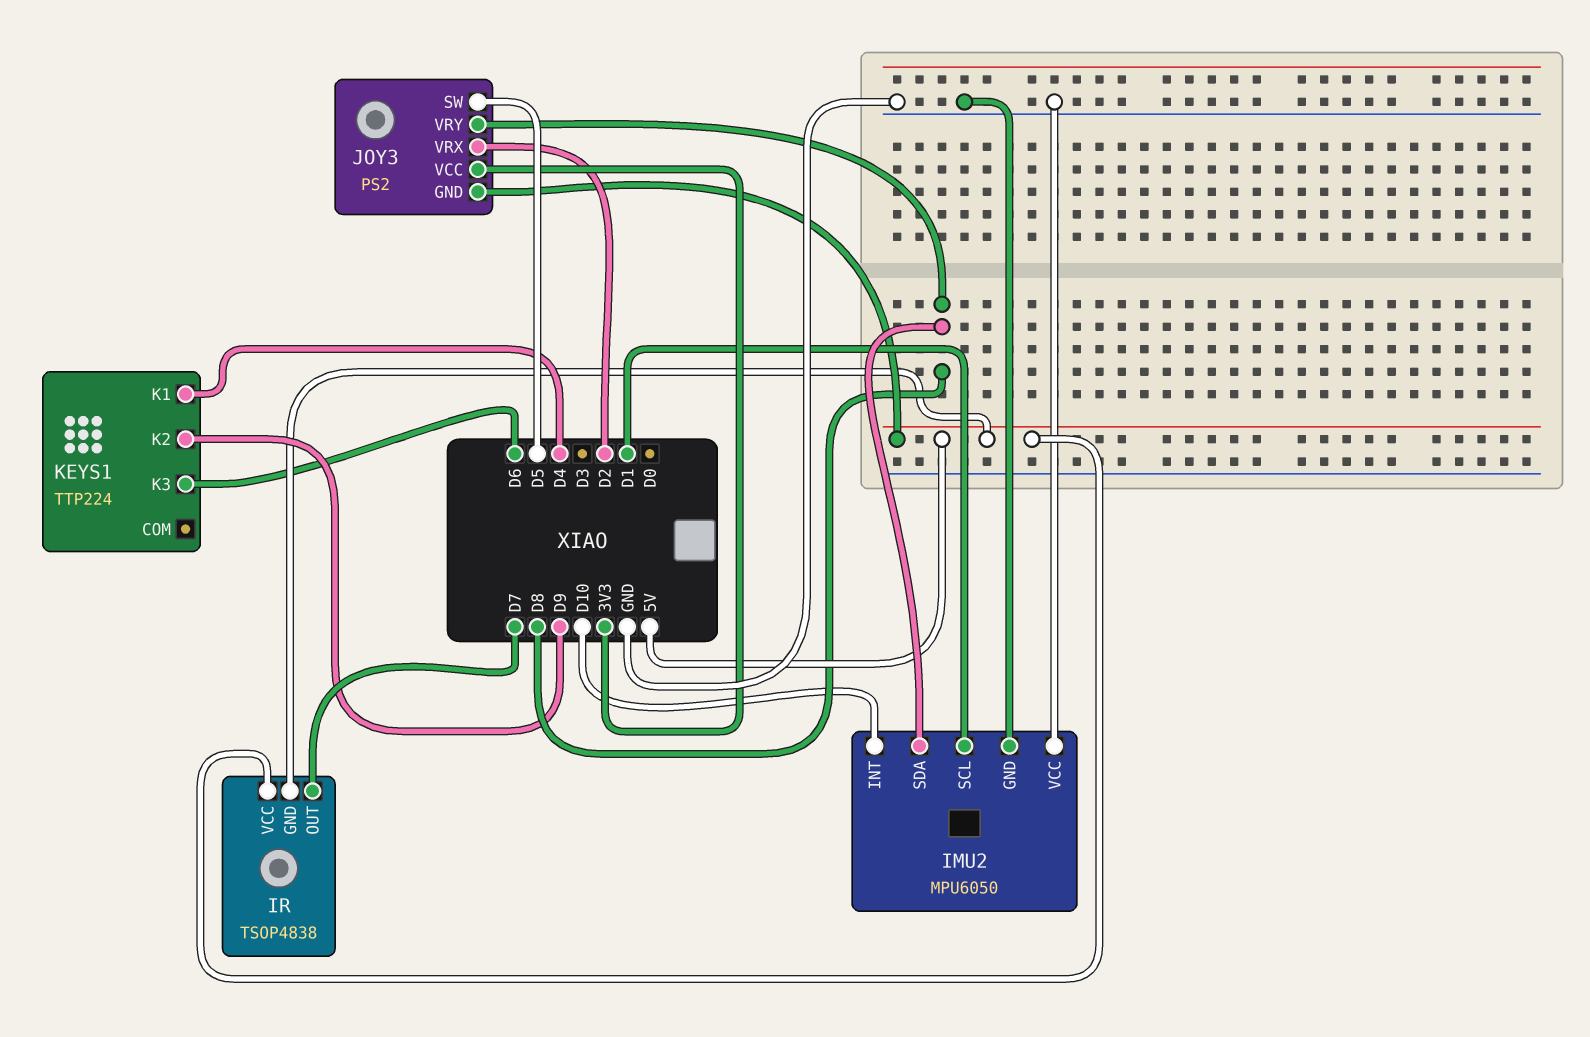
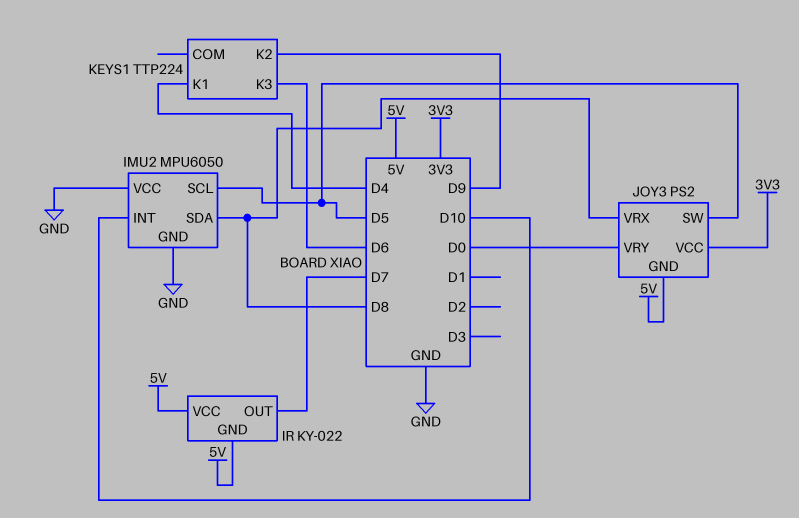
IMU2 pin SCL: D1 -> D5
IR: TSOP4838 -> KY-022
JOY3 pin VRX: D2 -> D8
JOY3 pin VRY: D8 -> D0

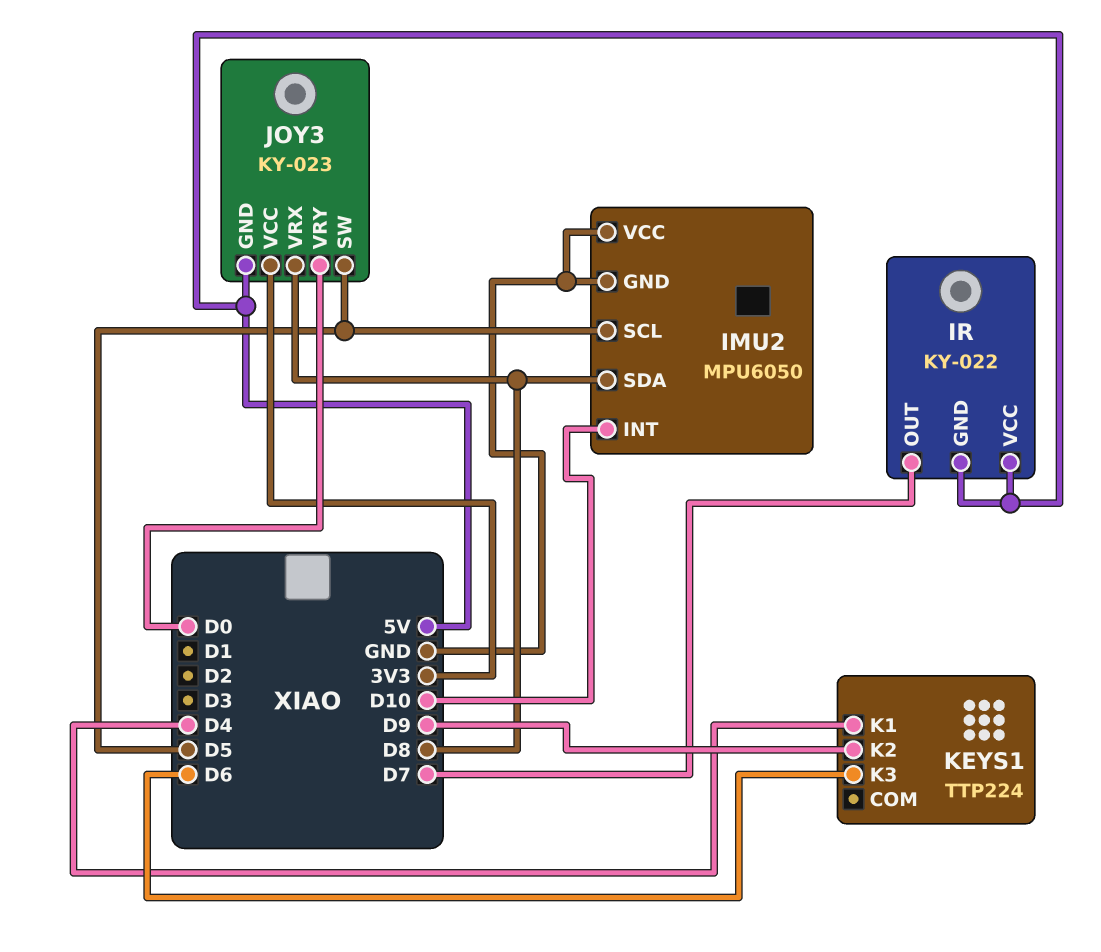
JOY3: PS2 -> KY-023

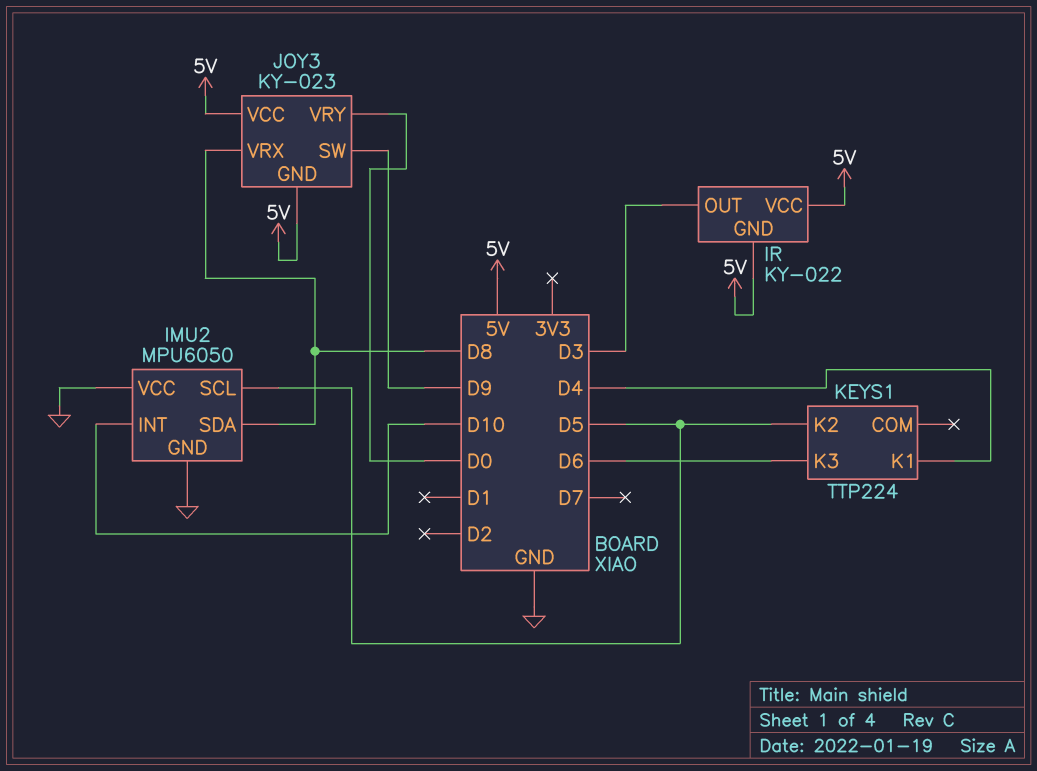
IR pin OUT: D7 -> D3
JOY3 pin SW: D5 -> D9
JOY3 pin VCC: 3V3 -> 5V
KEYS1 pin K2: D9 -> D5

